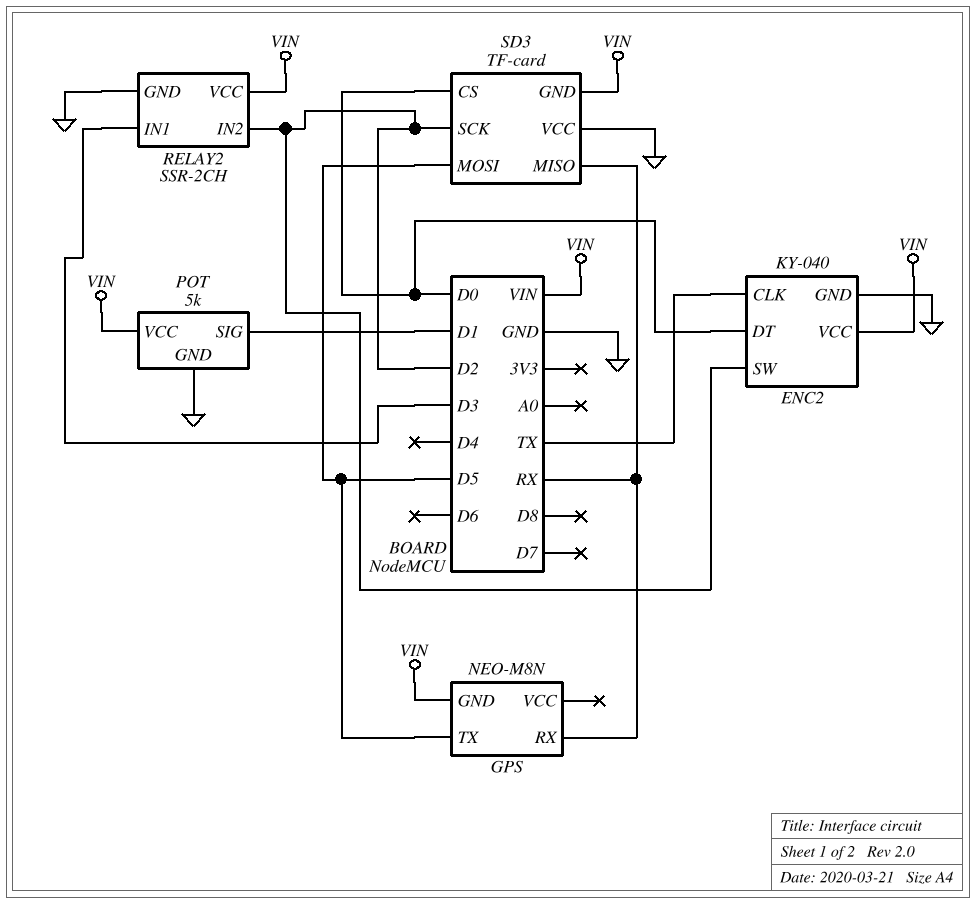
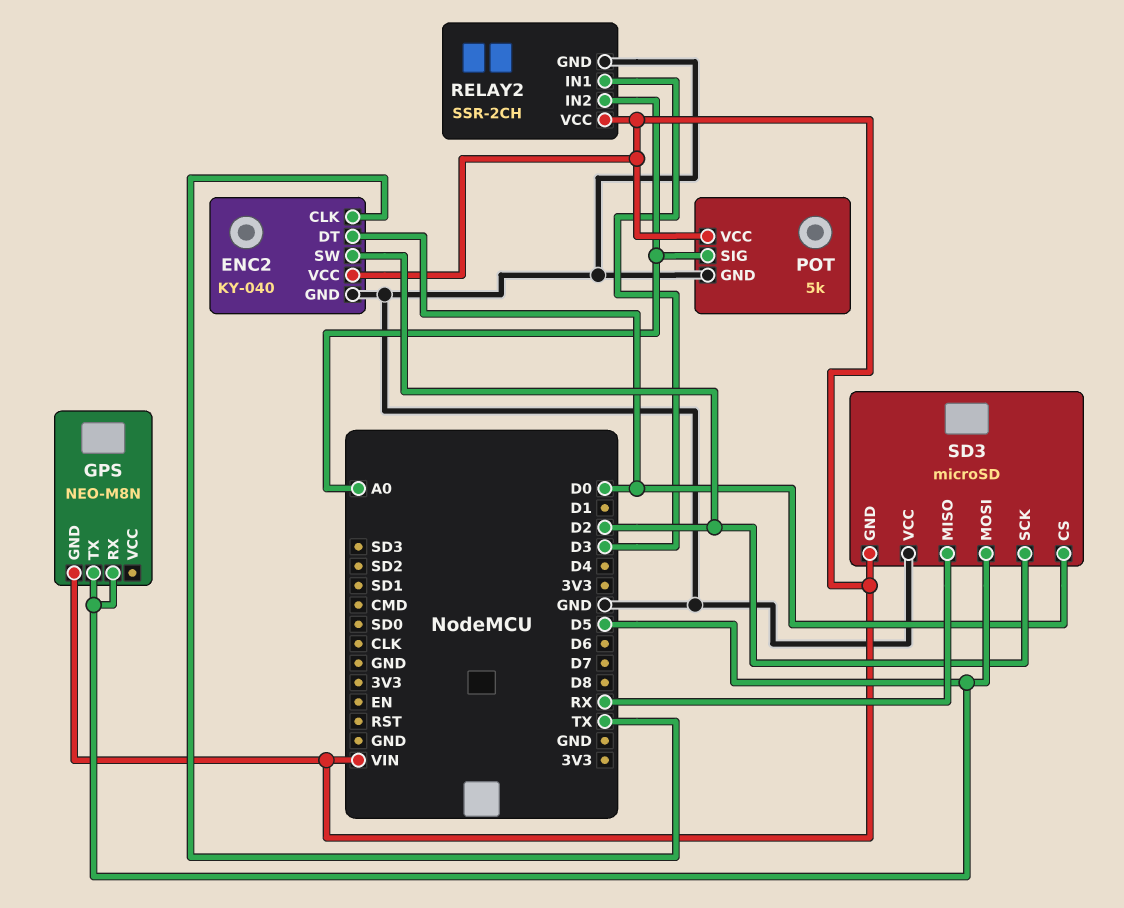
GPS pin RX: RX -> D5
POT pin SIG: D1 -> A0
RELAY2 pin IN2: D2 -> A0
SD3: TF-card -> microSD

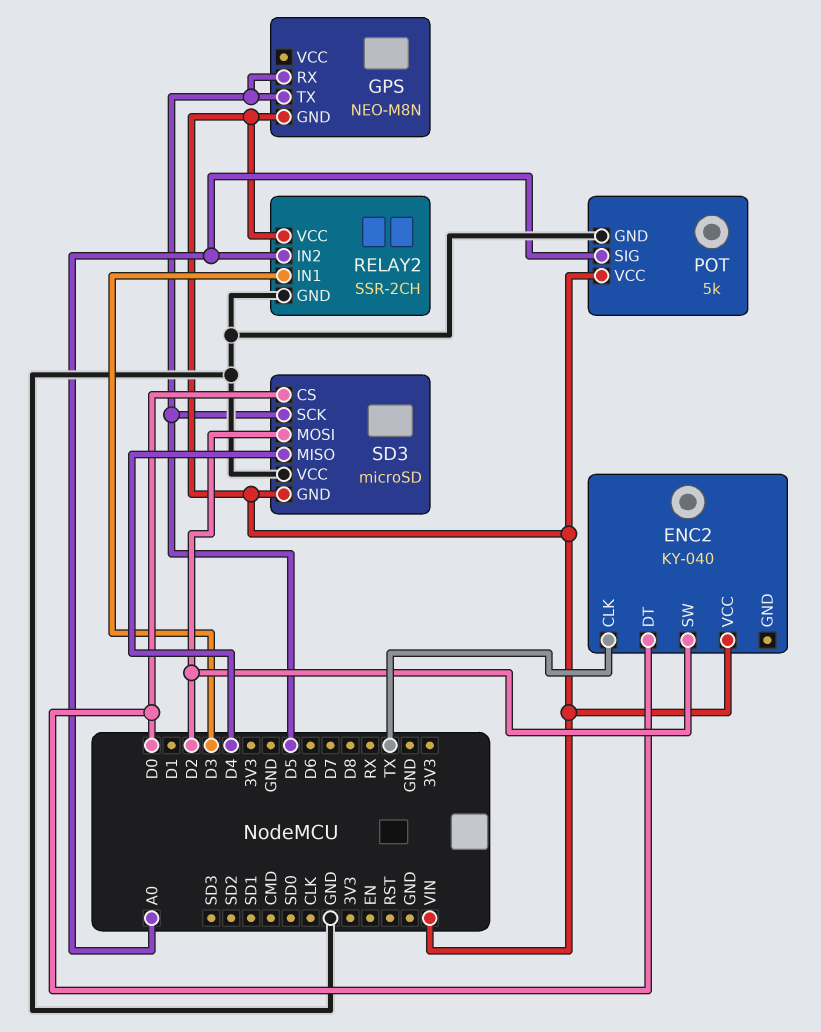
ENC2 pin GND: GND -> none
SD3 pin MISO: RX -> D4
SD3 pin MOSI: D5 -> D2
SD3 pin SCK: D2 -> D5

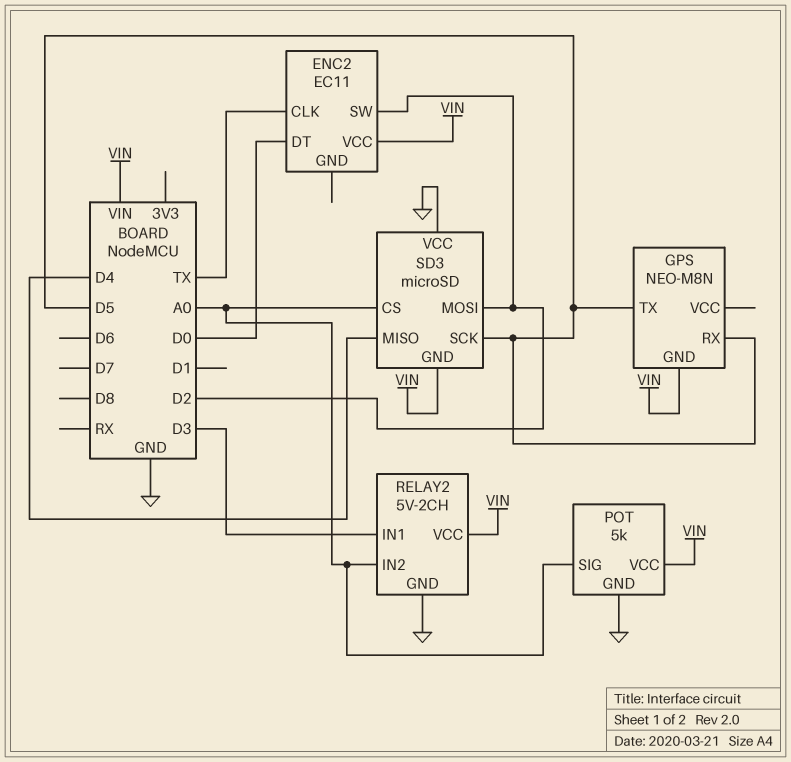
ENC2: KY-040 -> EC11
RELAY2: SSR-2CH -> 5V-2CH
SD3 pin CS: D0 -> A0

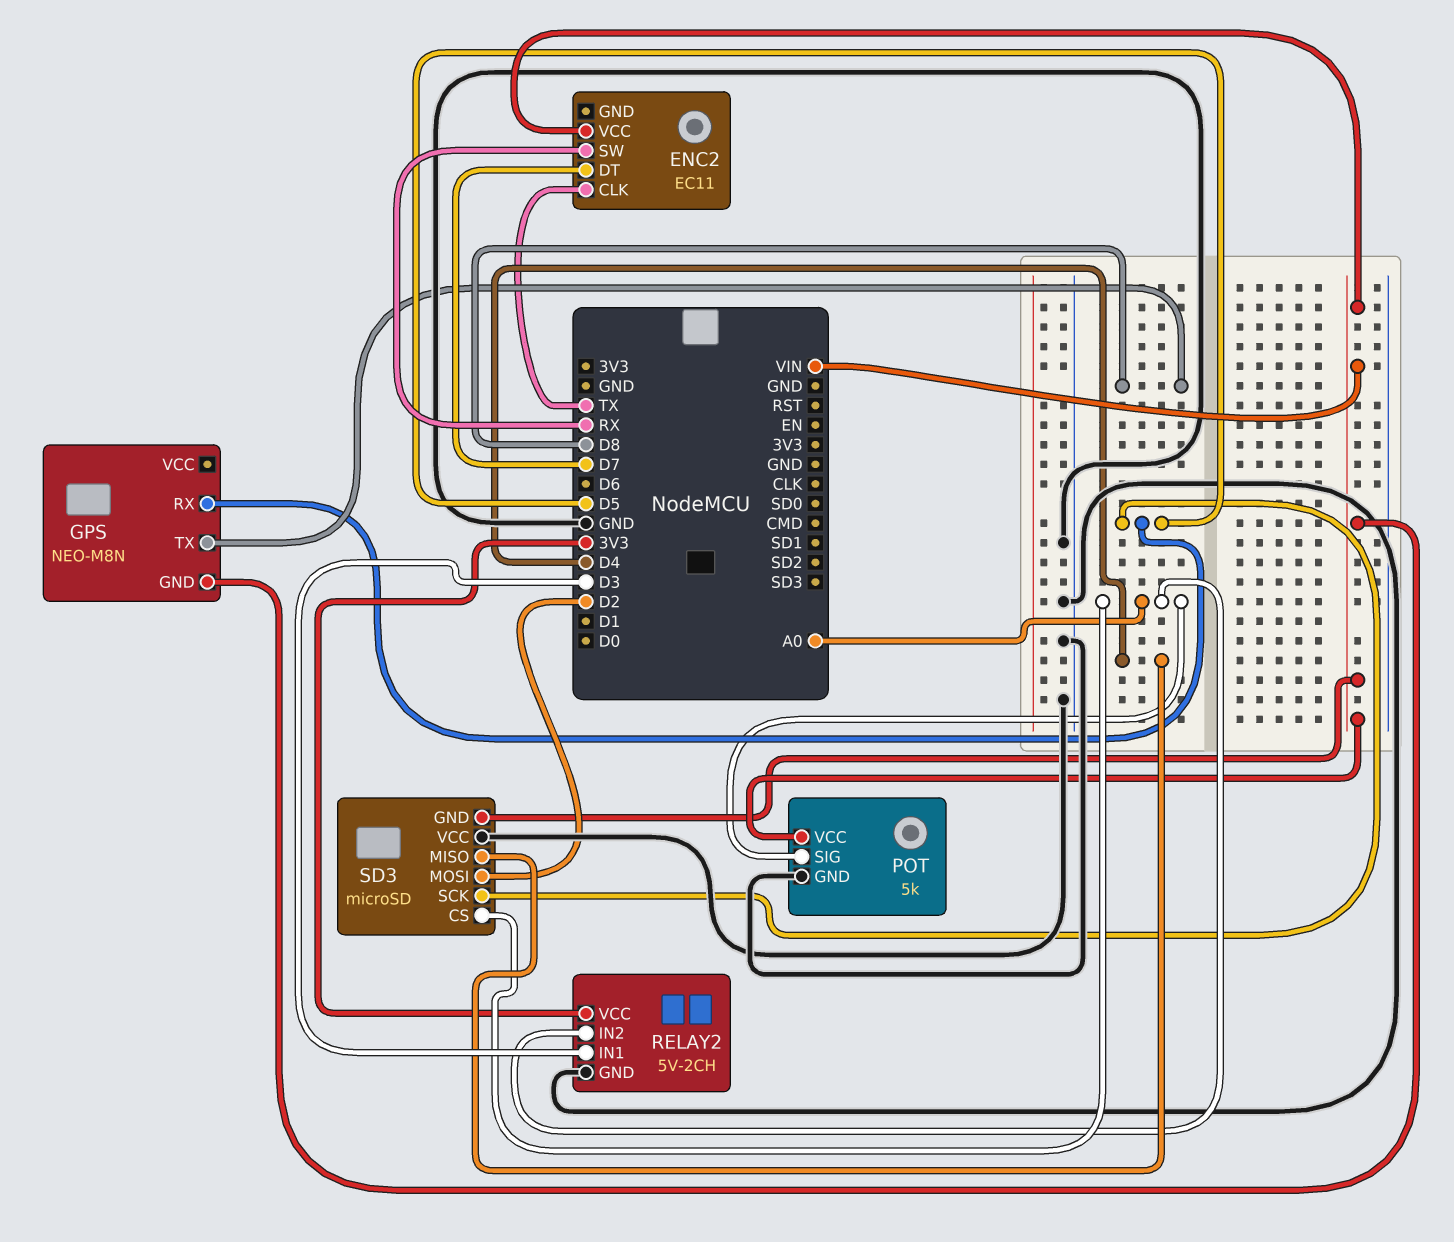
ENC2 pin DT: D0 -> D7
ENC2 pin SW: D2 -> RX
GPS pin TX: D5 -> D8
RELAY2 pin VCC: VIN -> 3V3

